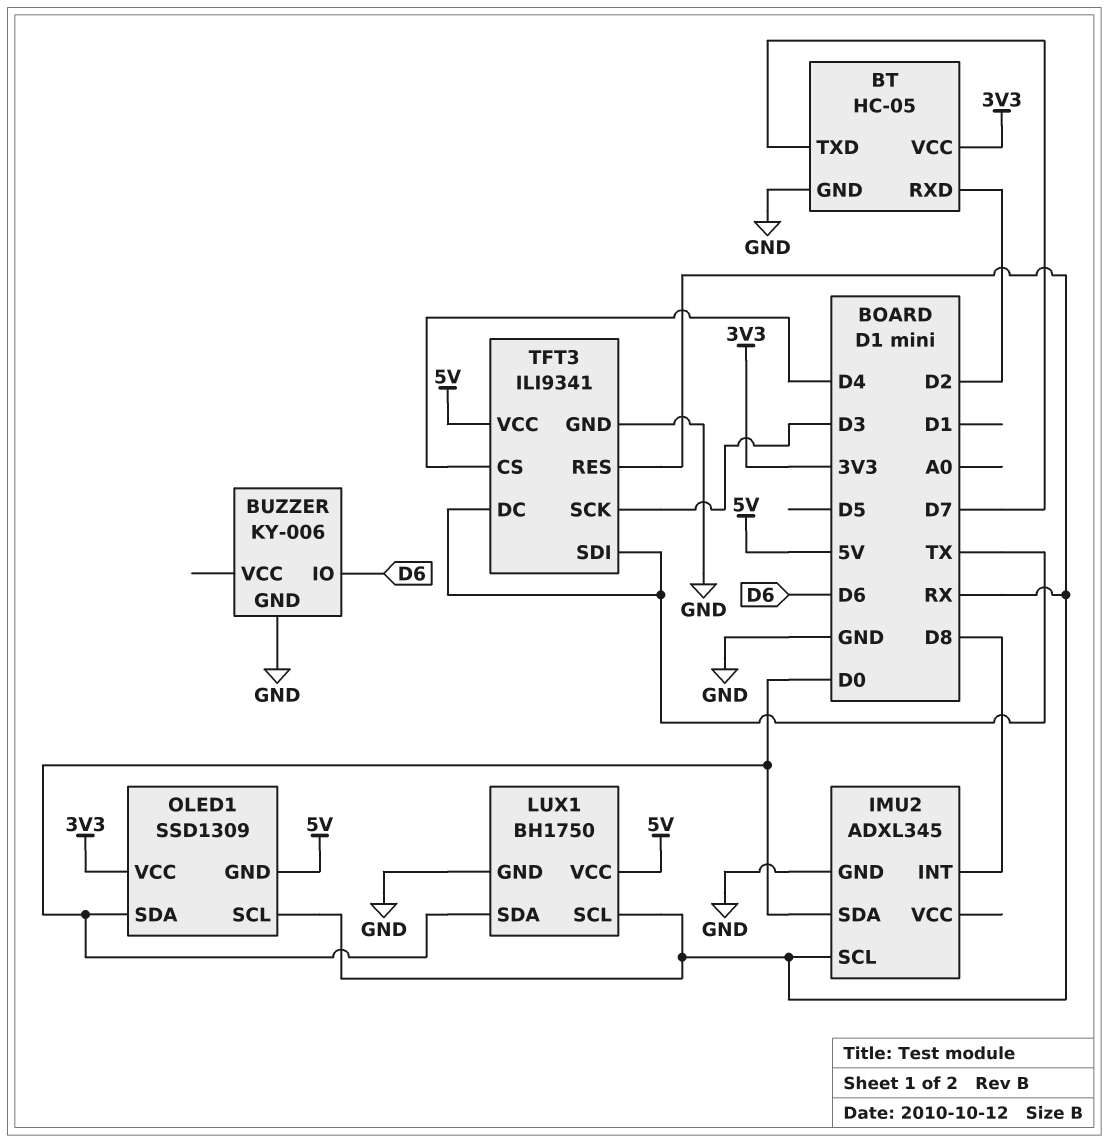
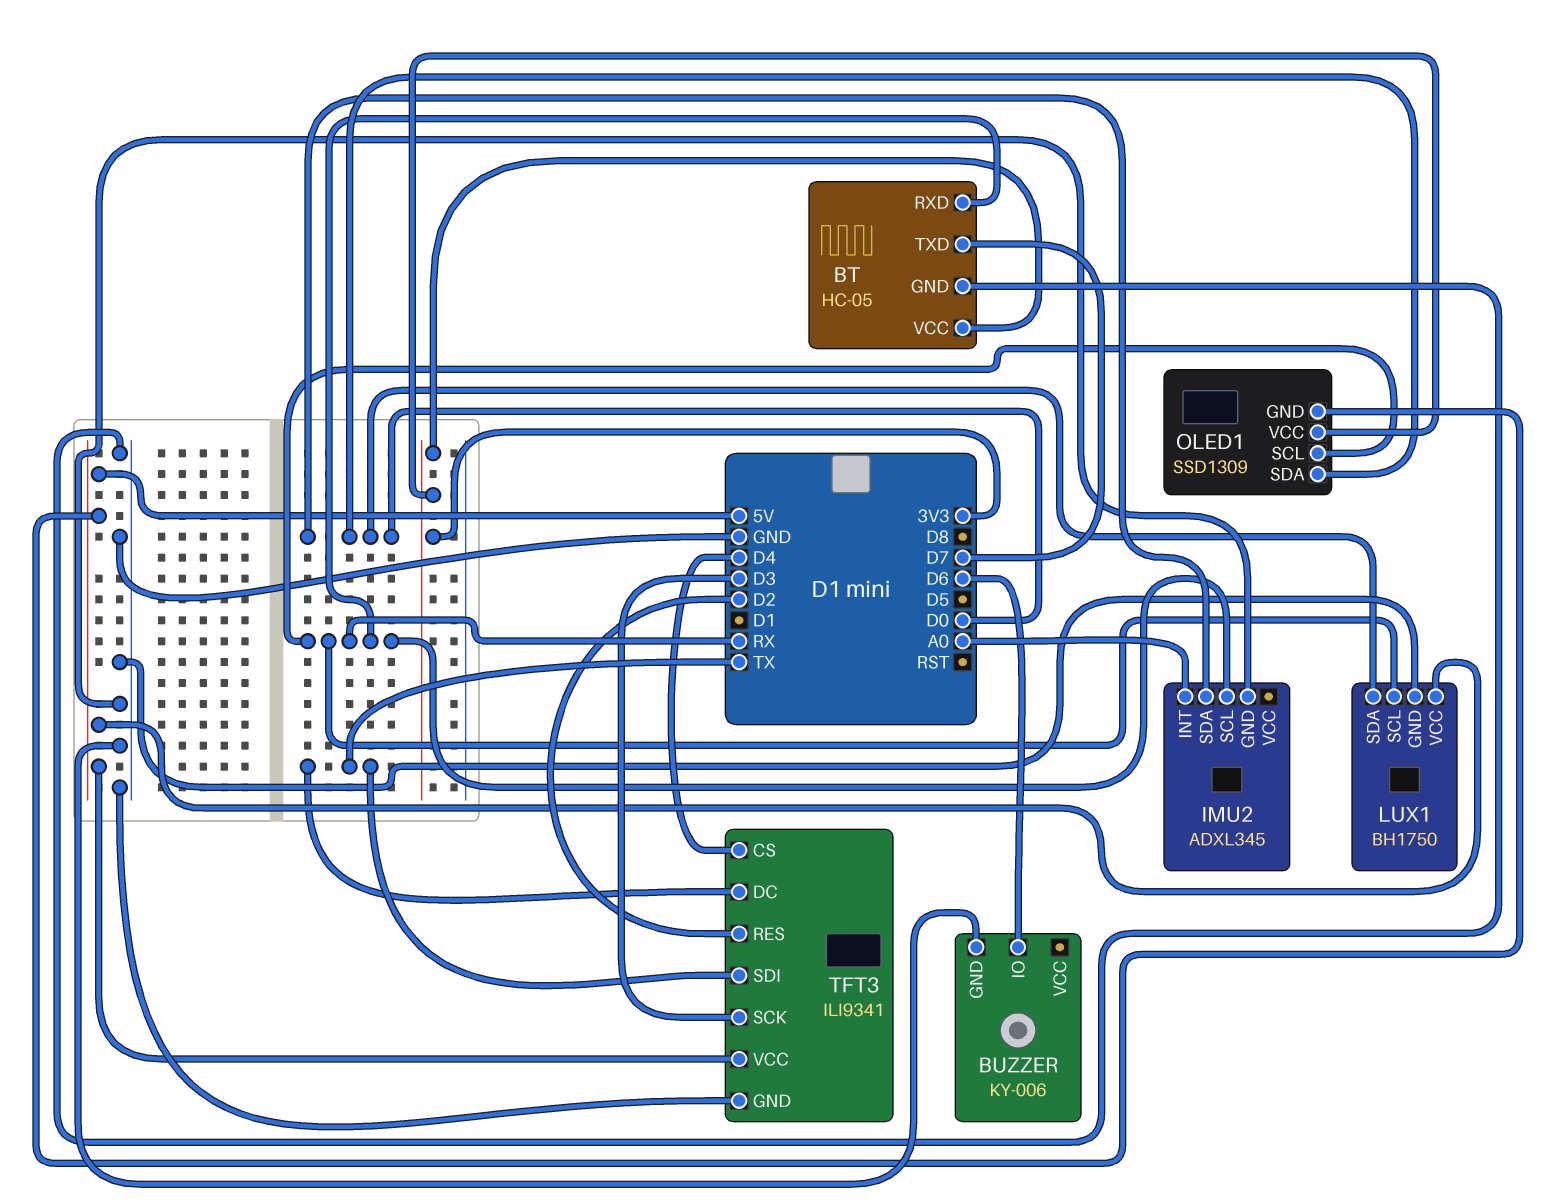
BT pin RXD: D2 -> RX
IMU2 pin INT: D8 -> A0
TFT3 pin RES: RX -> D2

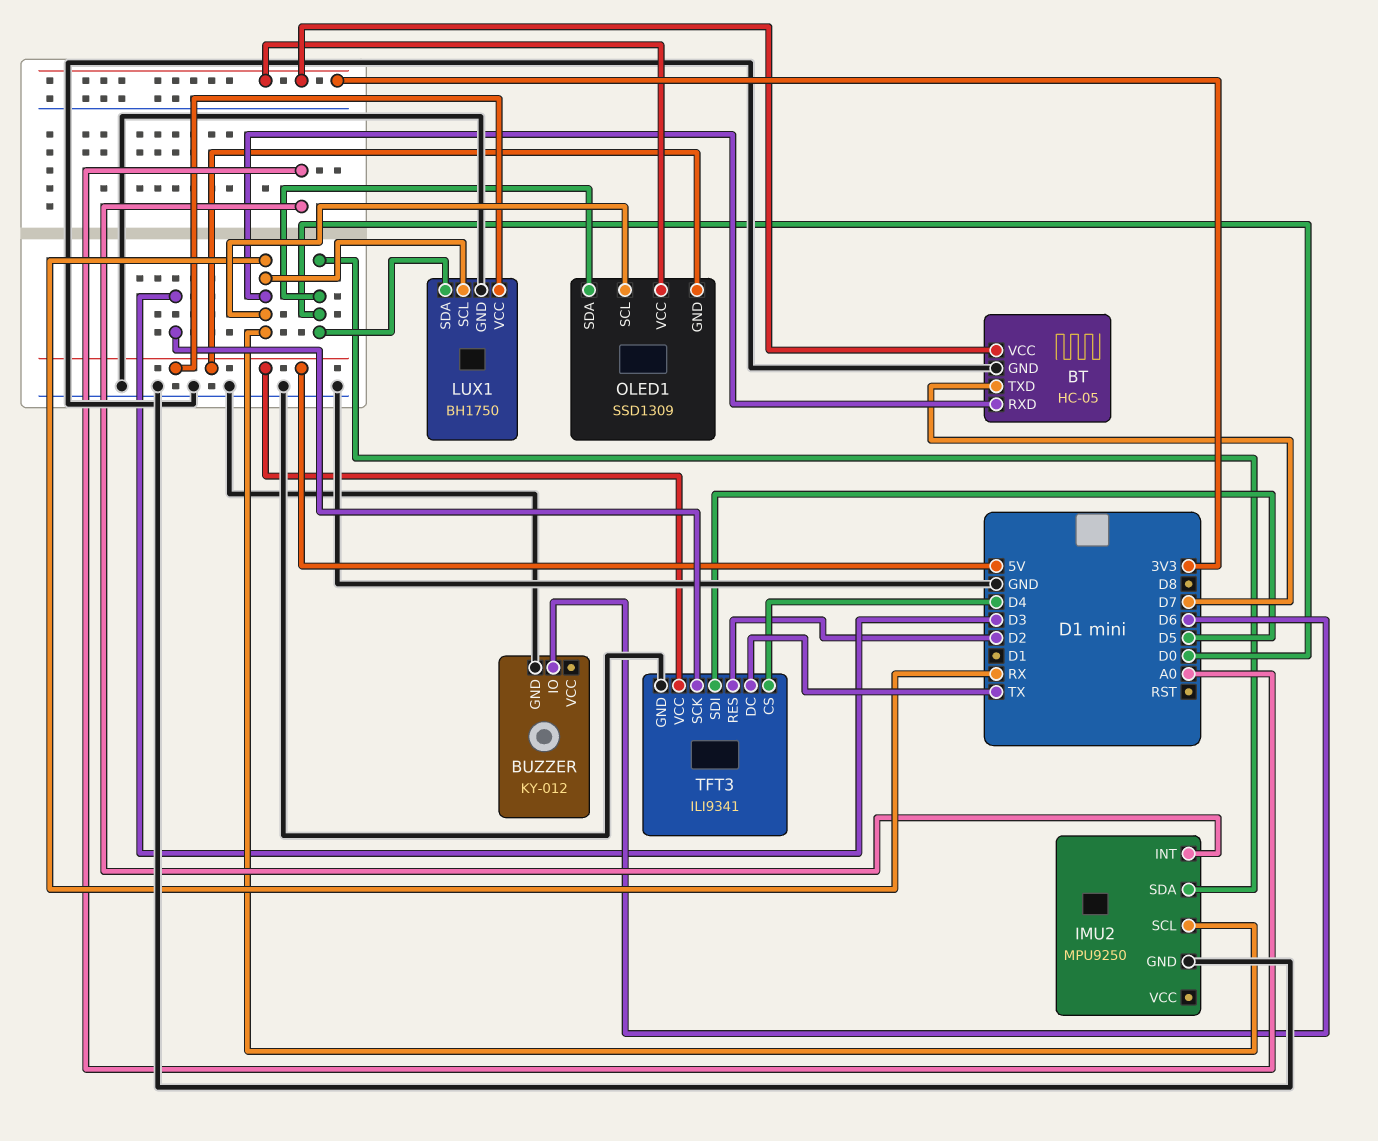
BUZZER: KY-006 -> KY-012
IMU2: ADXL345 -> MPU9250
TFT3 pin SDI: TX -> D5

